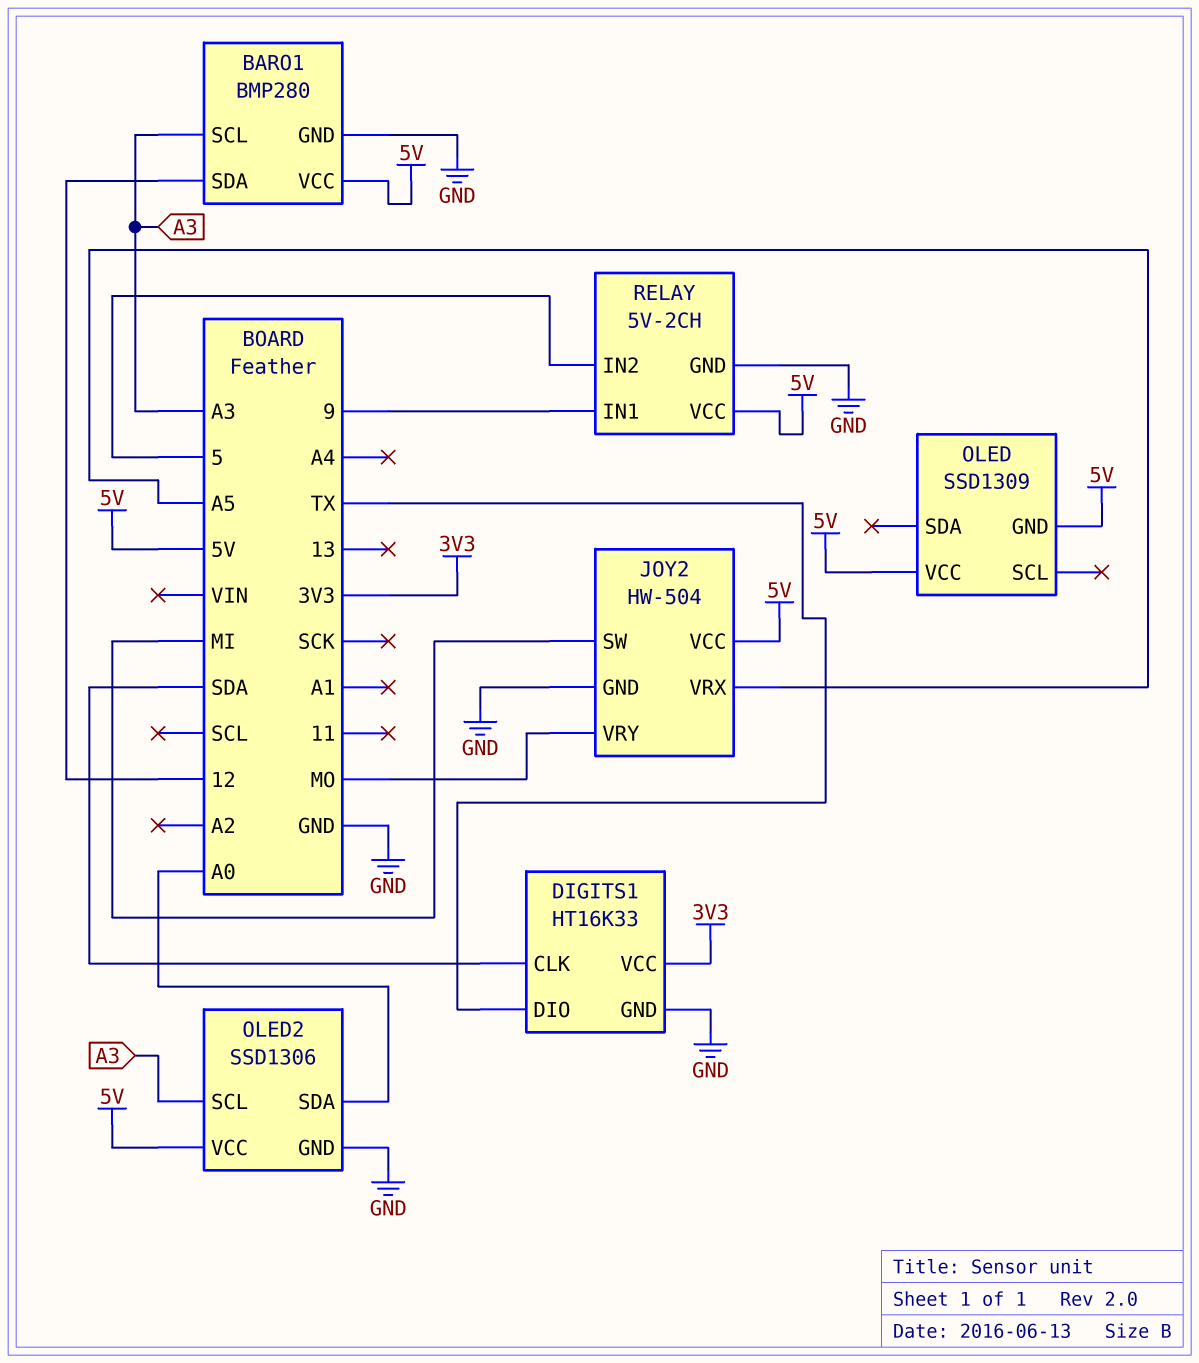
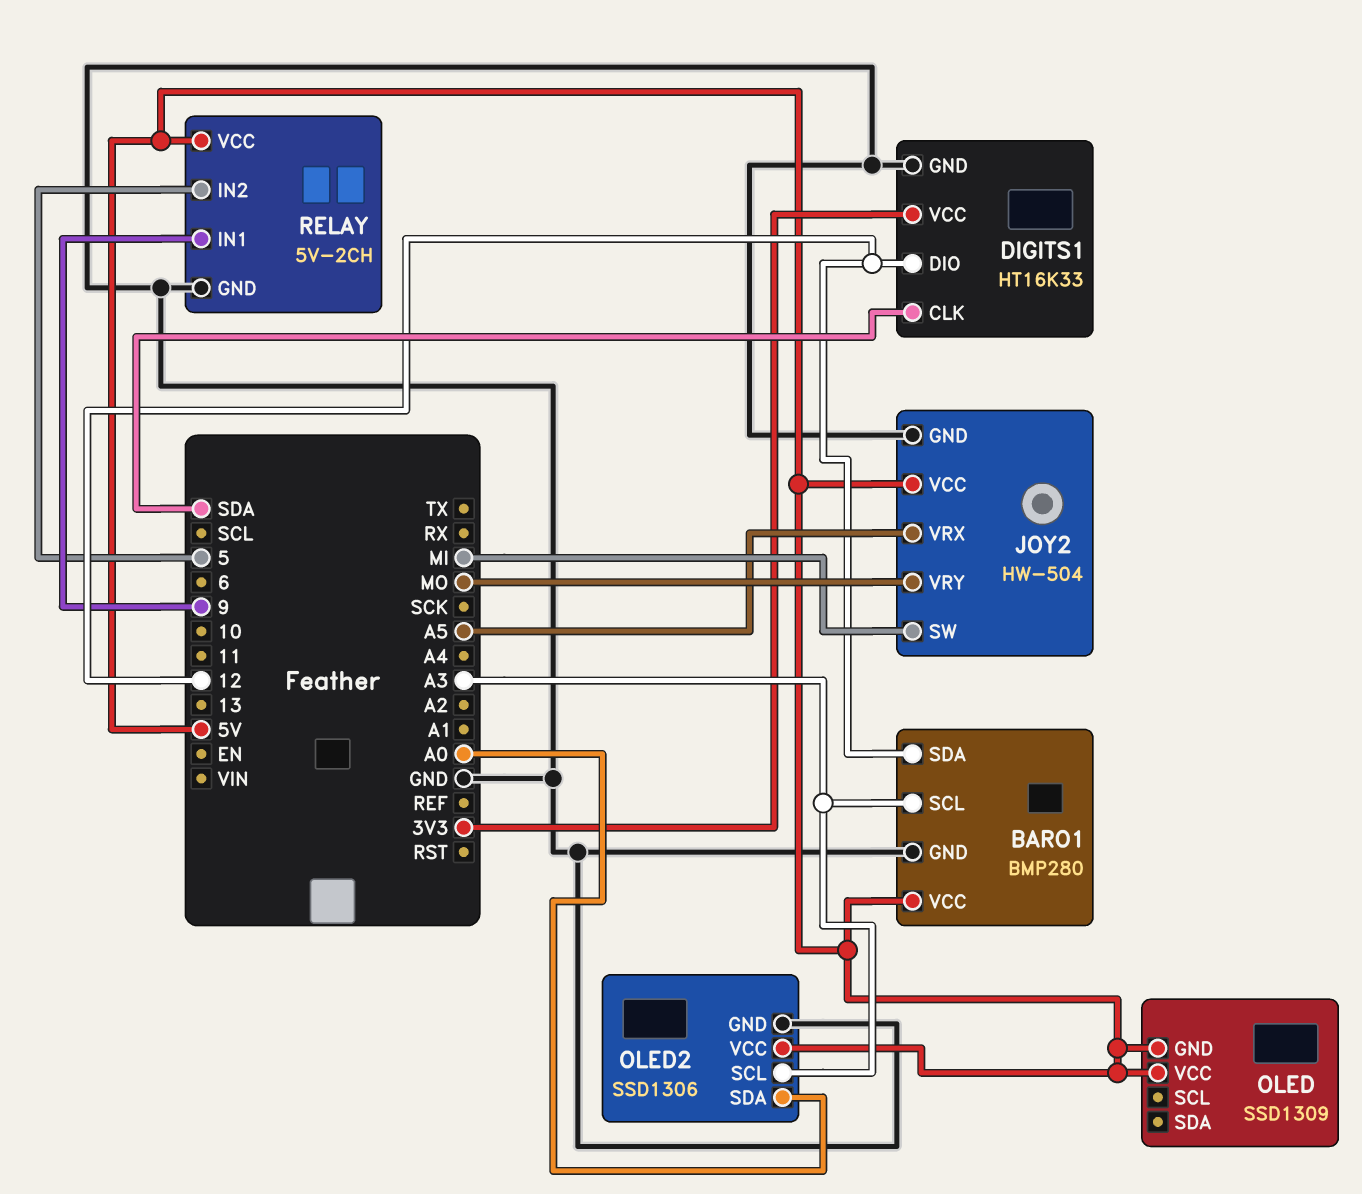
DIGITS1 pin DIO: TX -> 12

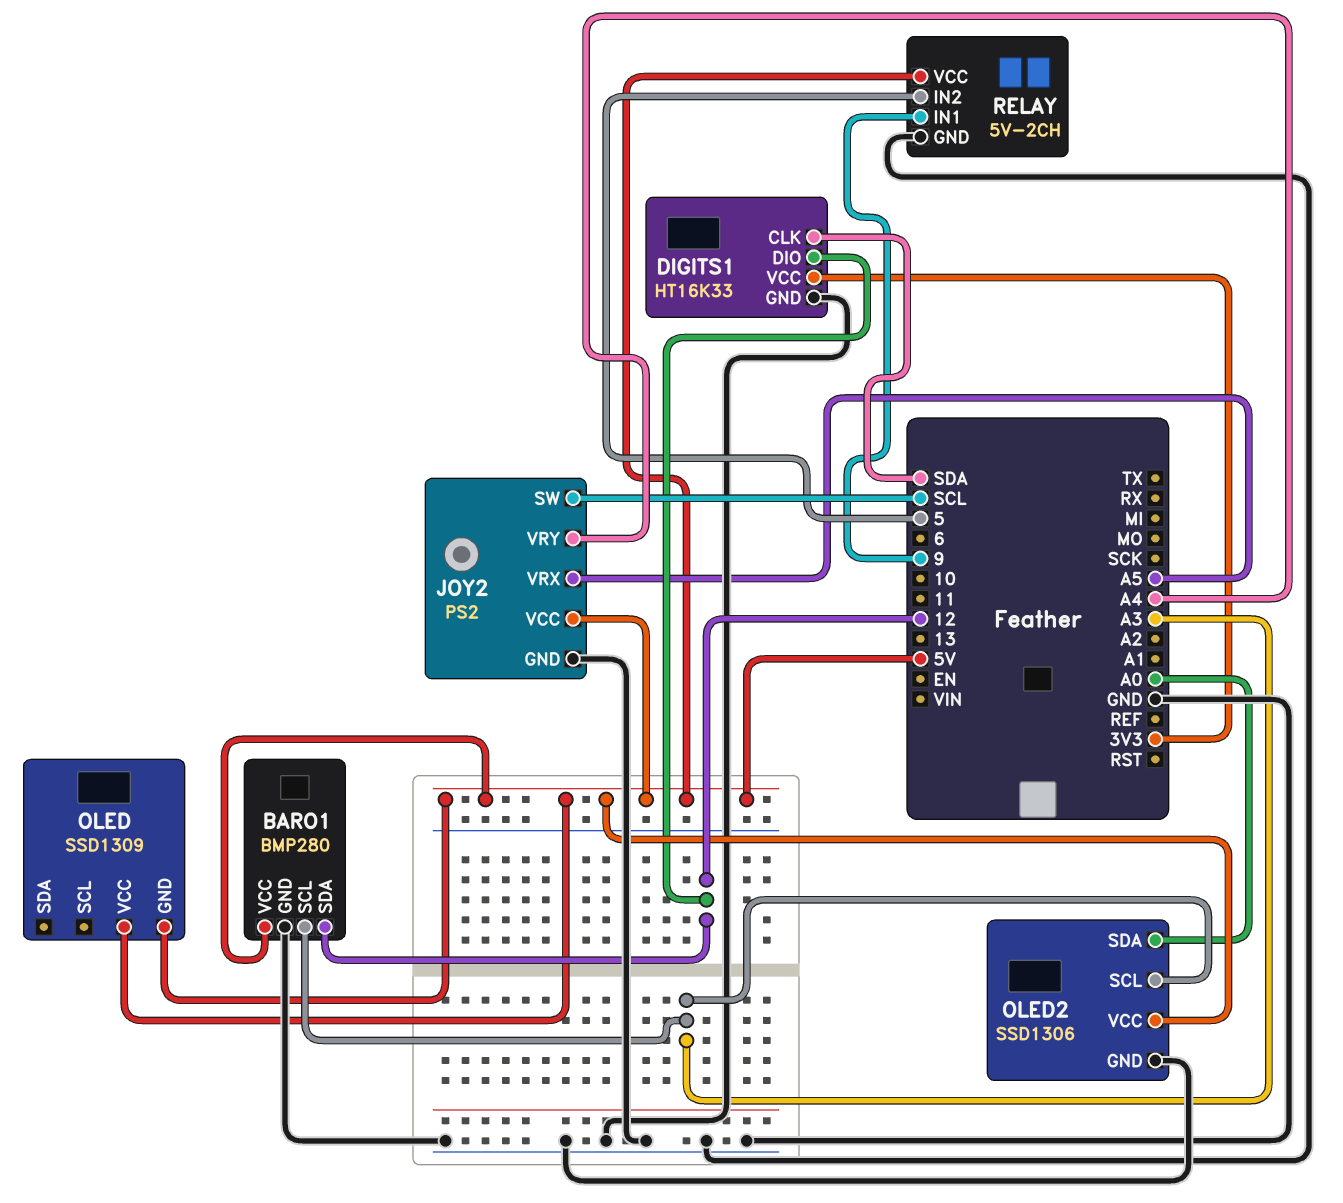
JOY2: HW-504 -> PS2
JOY2 pin SW: MI -> SCL
JOY2 pin VRY: MO -> A4

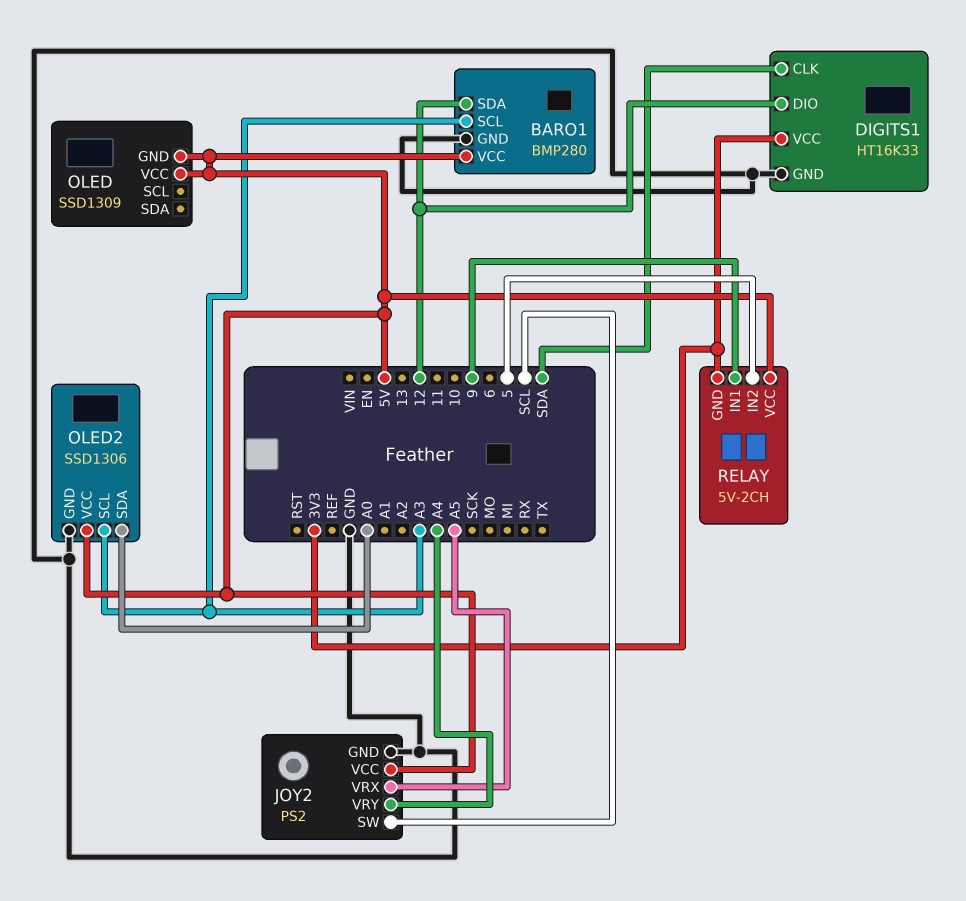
RELAY pin GND: GND -> 3V3

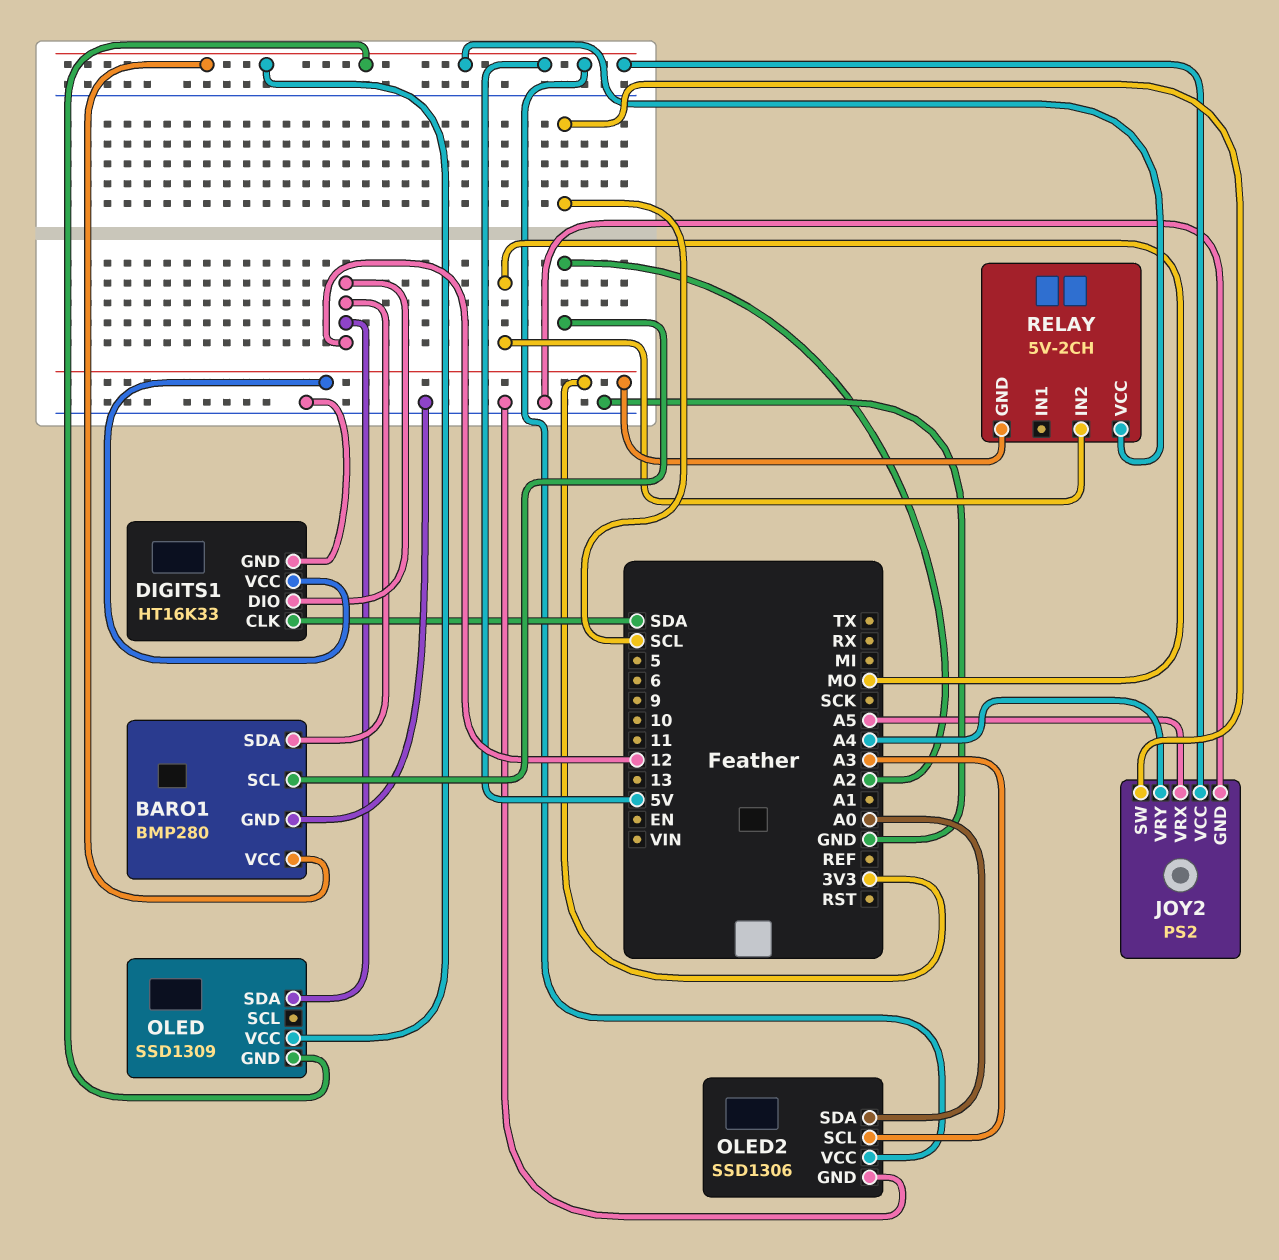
BARO1 pin SCL: A3 -> A2
OLED pin SDA: none -> 12
RELAY pin IN1: 9 -> none
RELAY pin IN2: 5 -> MO

